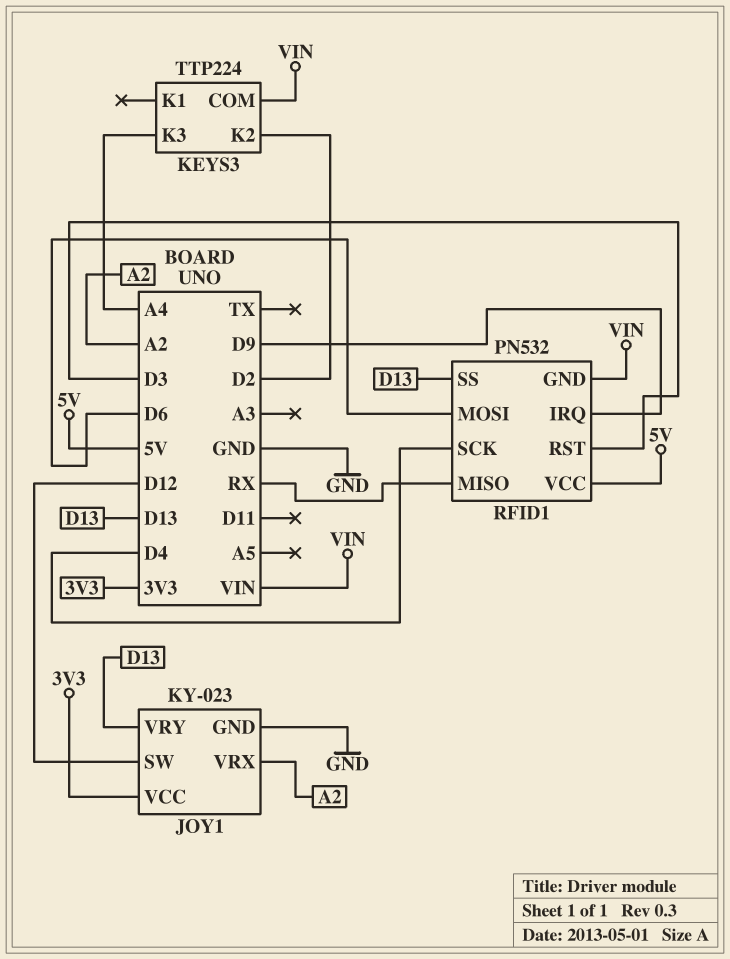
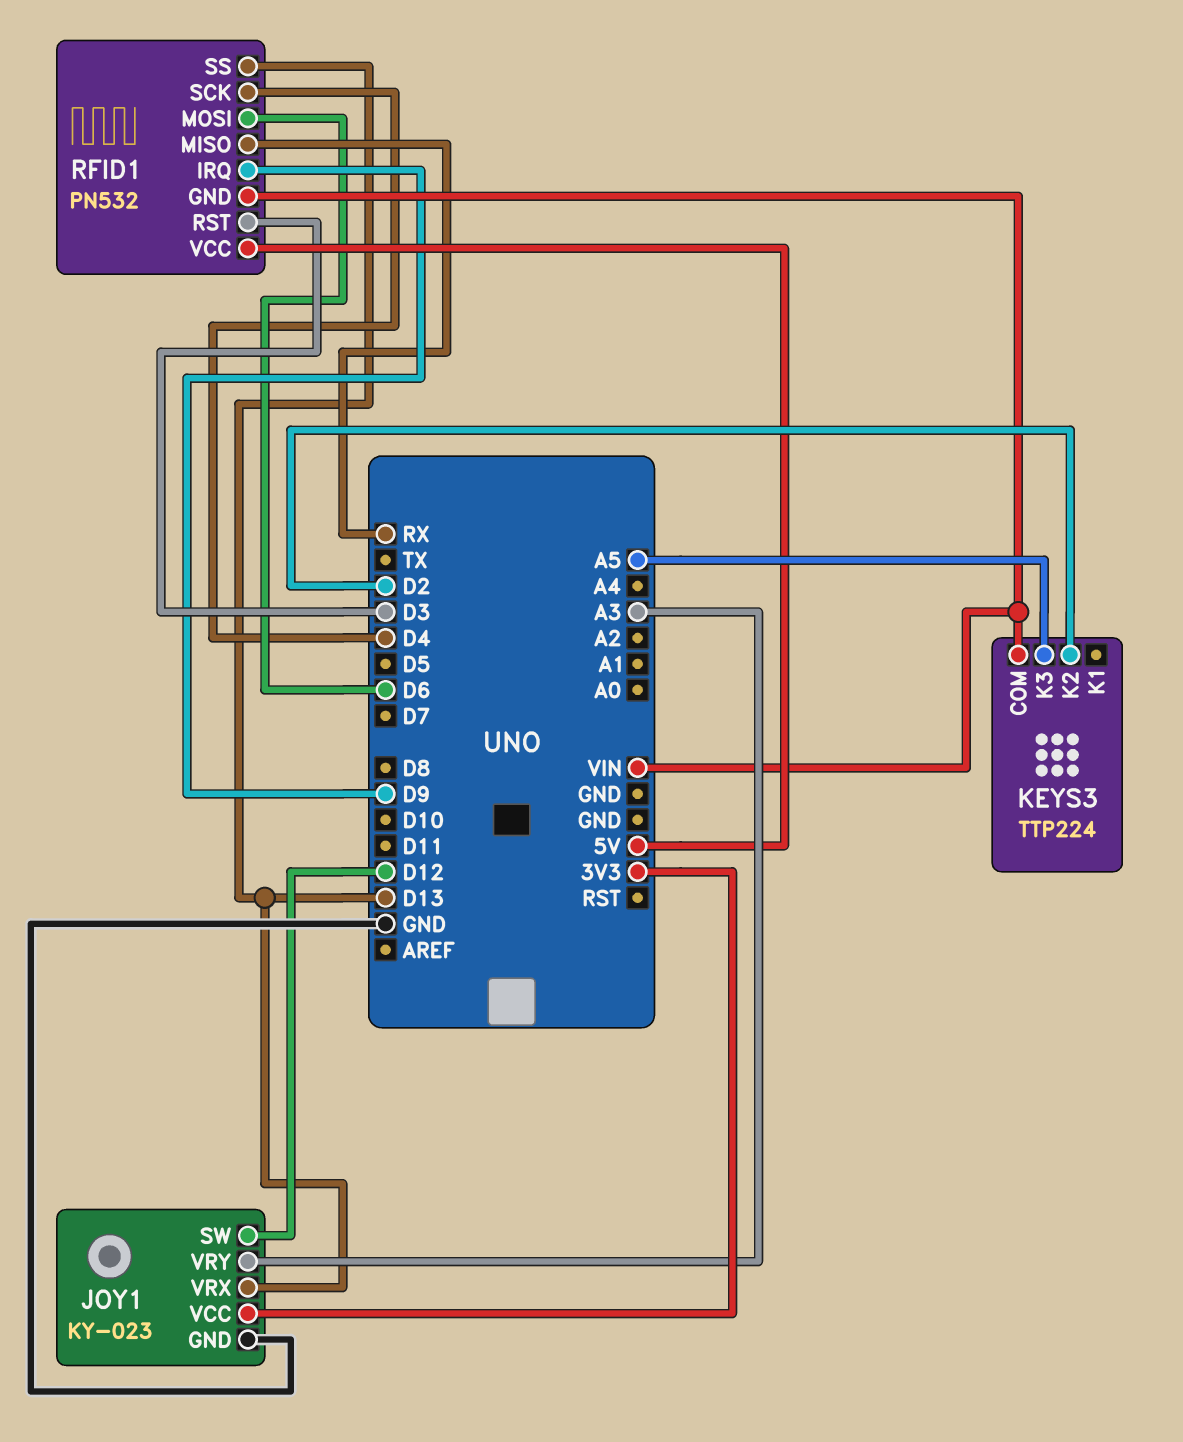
JOY1 pin VRX: A2 -> D13
JOY1 pin VRY: D13 -> A3
KEYS3 pin K3: A4 -> A5

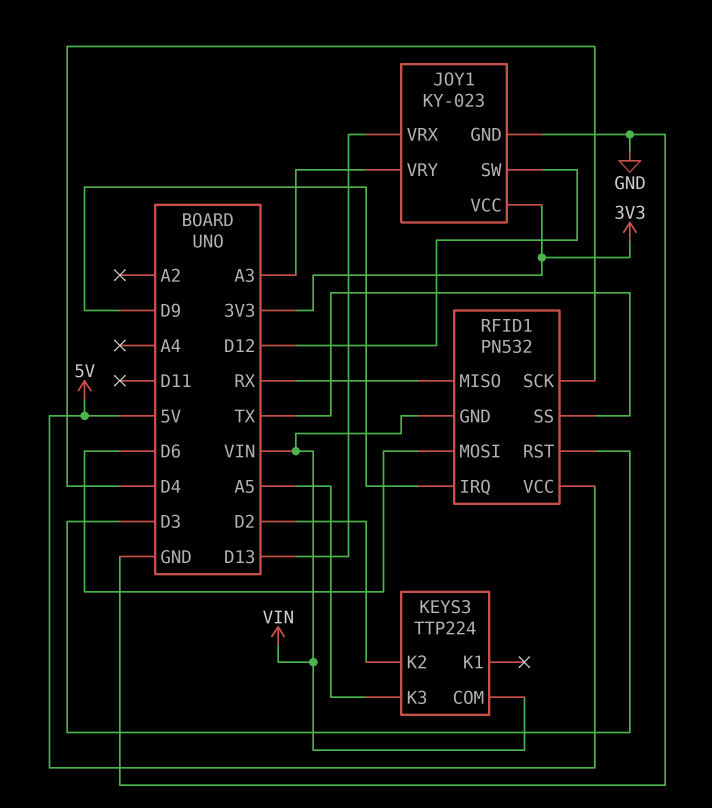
RFID1 pin SS: D13 -> TX

